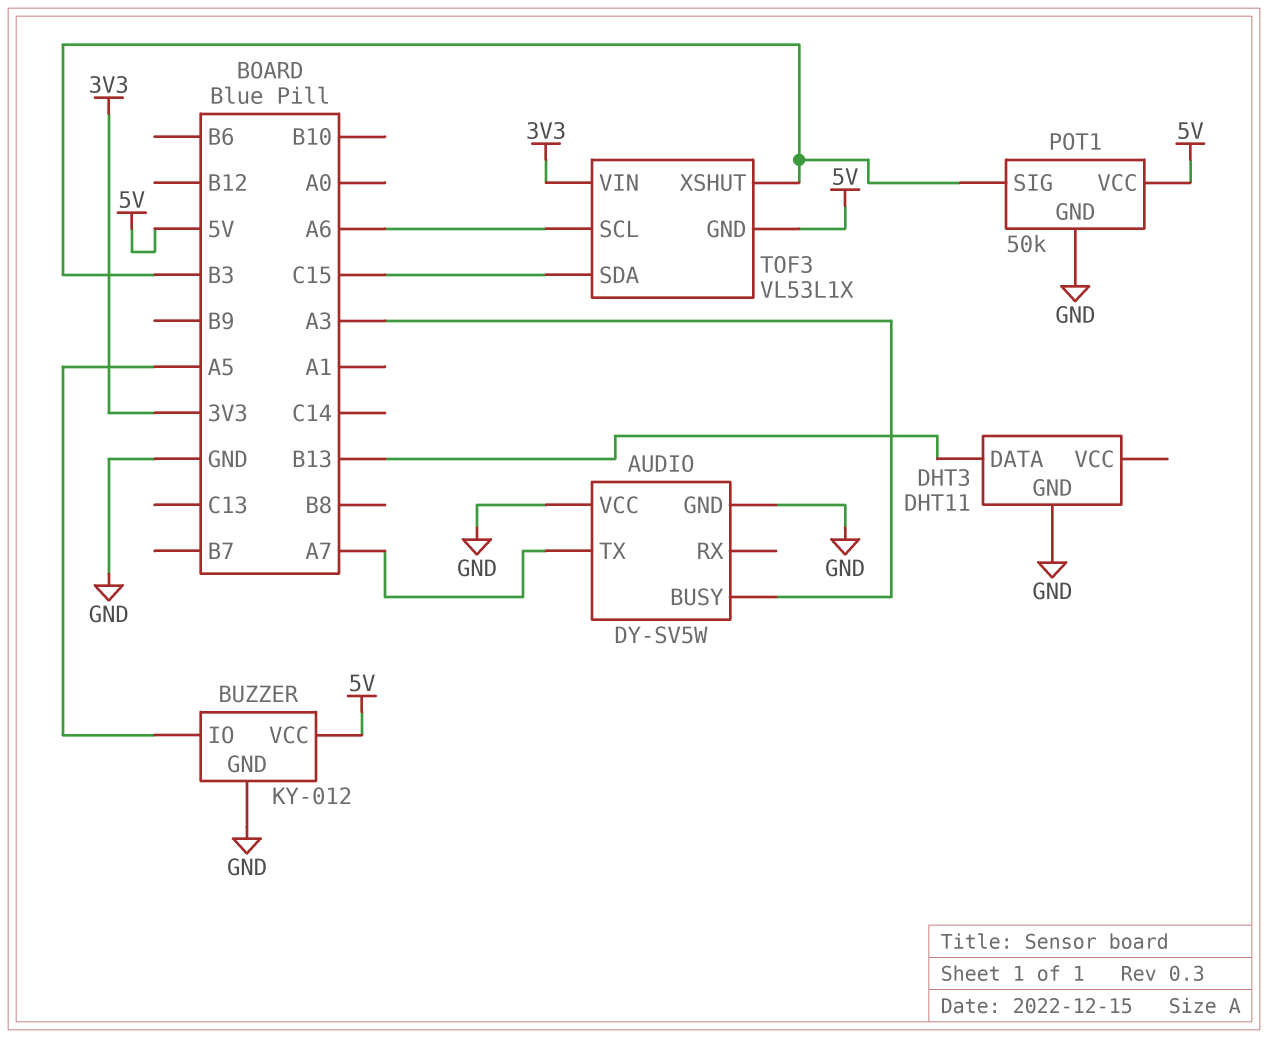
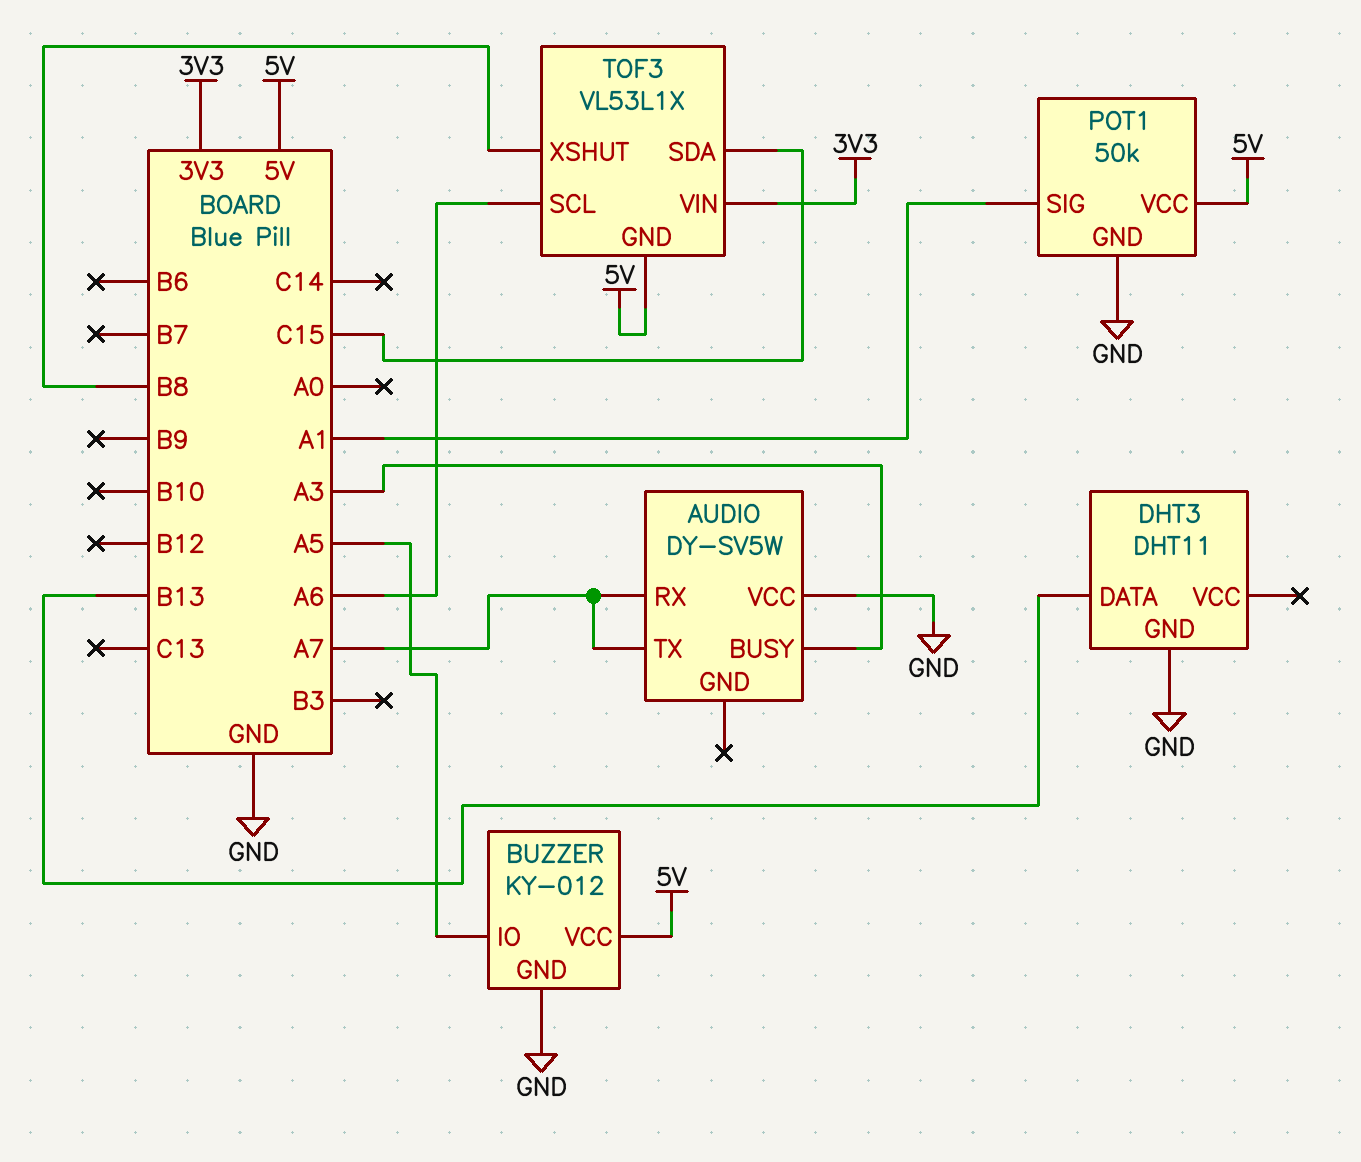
AUDIO pin GND: GND -> none
AUDIO pin RX: none -> A7
POT1 pin SIG: B3 -> A1
TOF3 pin XSHUT: B3 -> B8

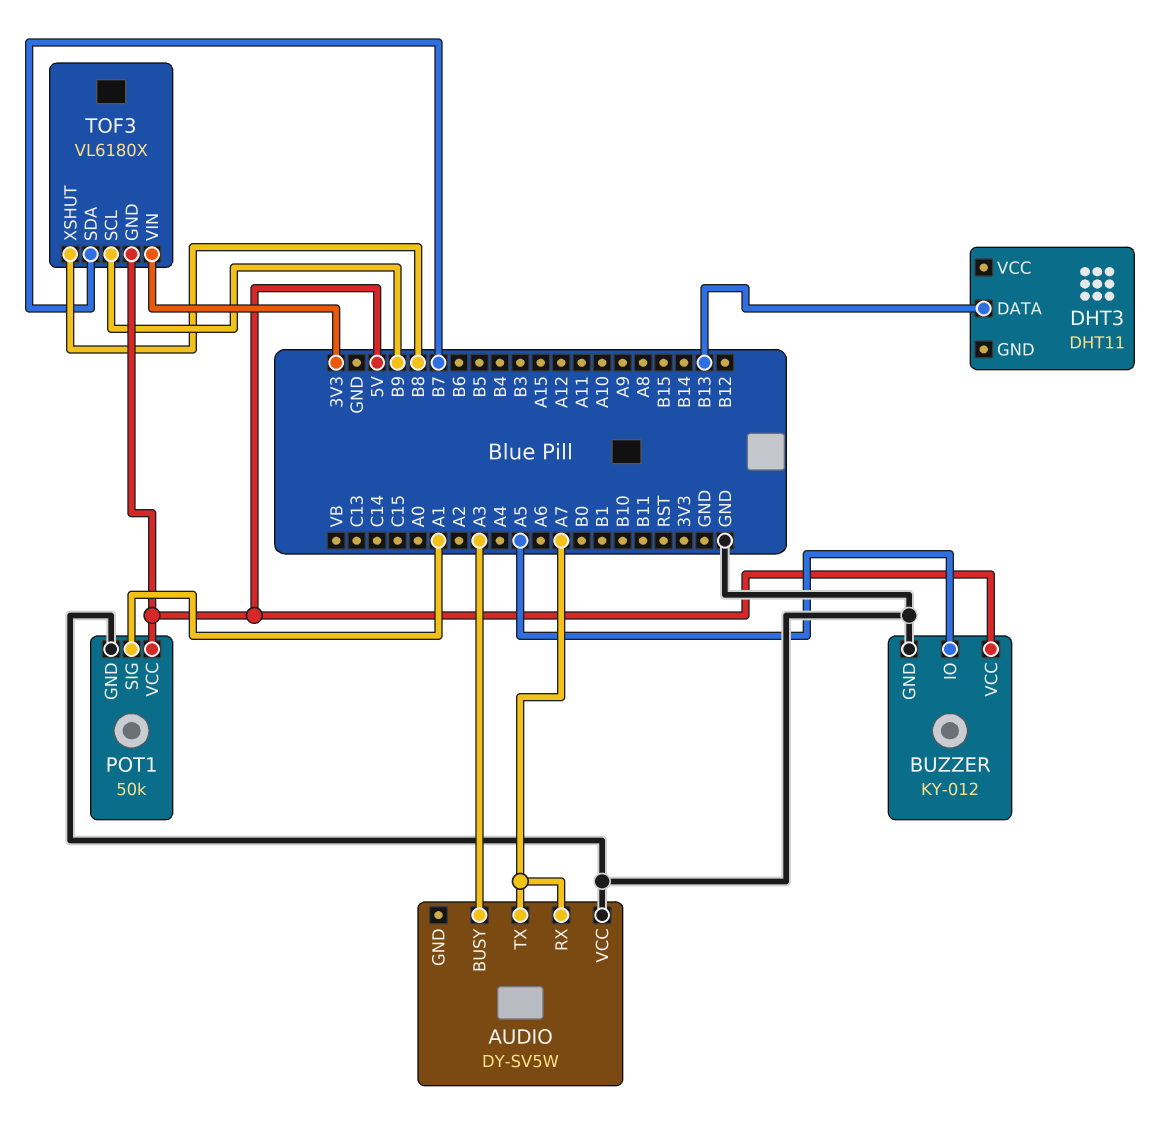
DHT3 pin GND: GND -> none
TOF3: VL53L1X -> VL6180X
TOF3 pin SCL: A6 -> B9
TOF3 pin SDA: C15 -> B7

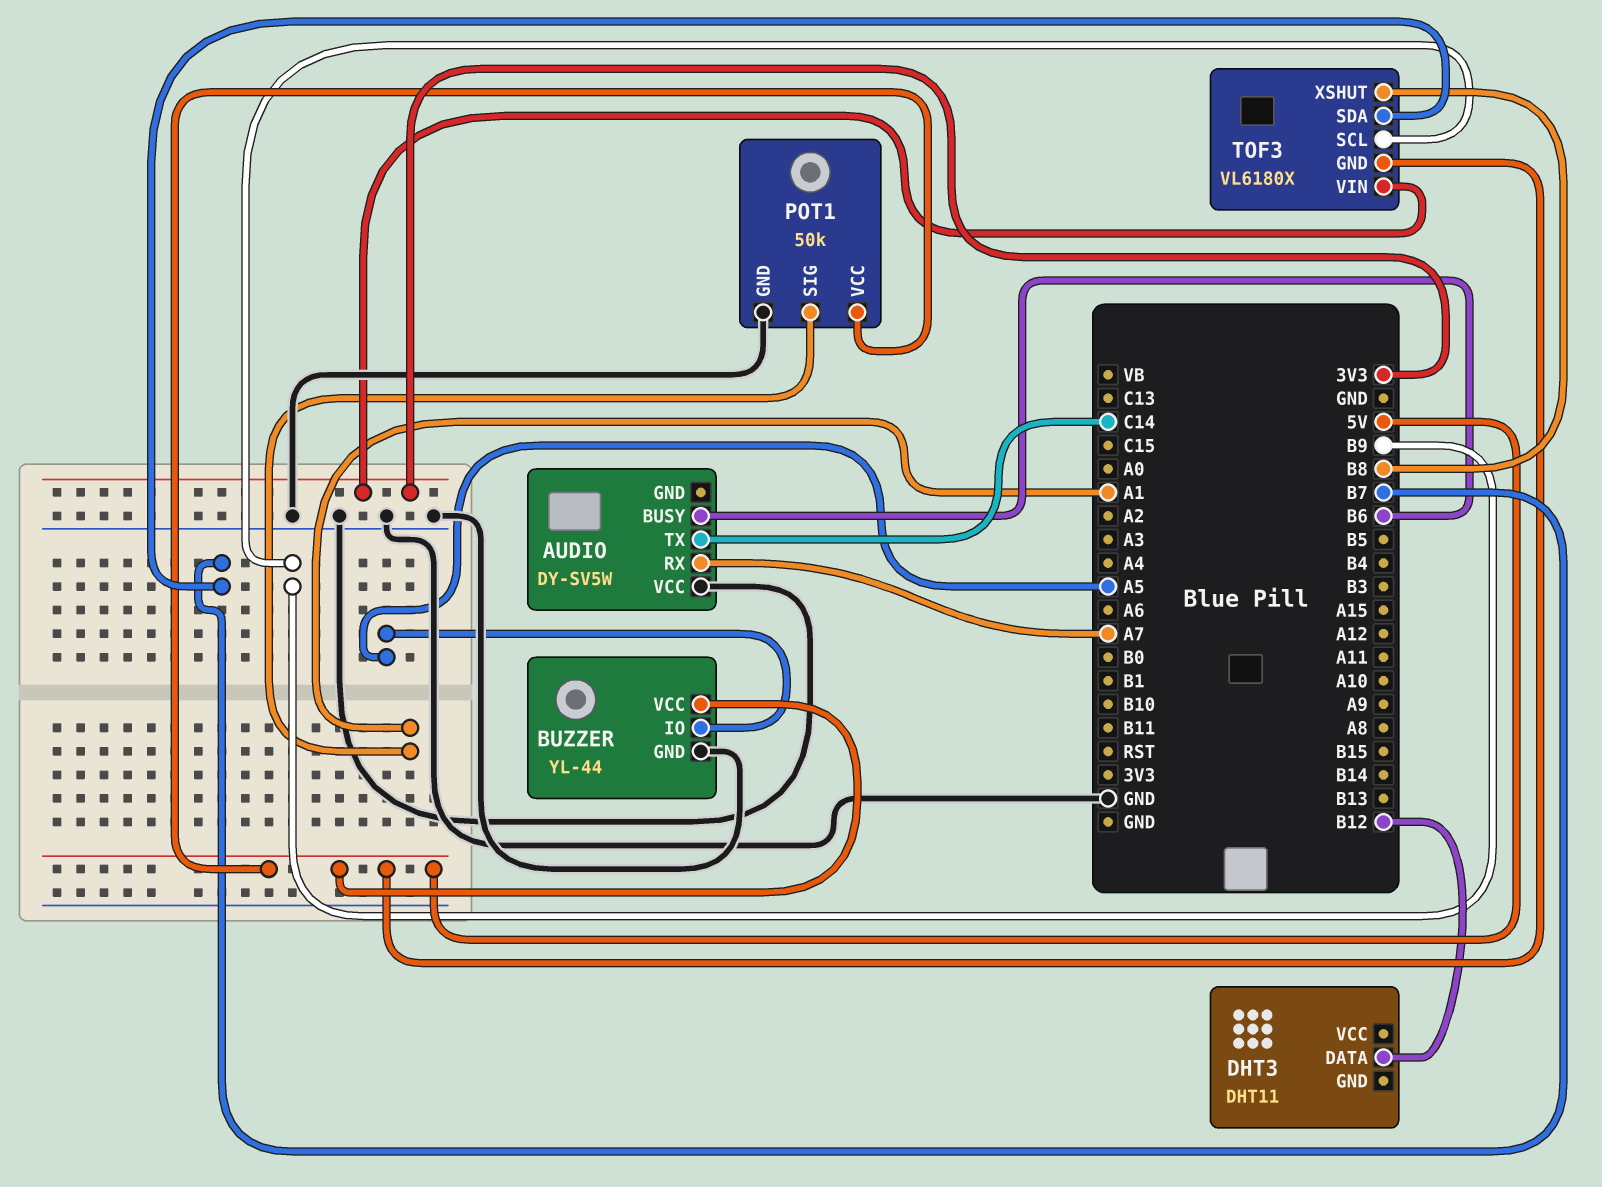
AUDIO pin BUSY: A3 -> B6
AUDIO pin TX: A7 -> C14
BUZZER: KY-012 -> YL-44
DHT3 pin DATA: B13 -> B12

